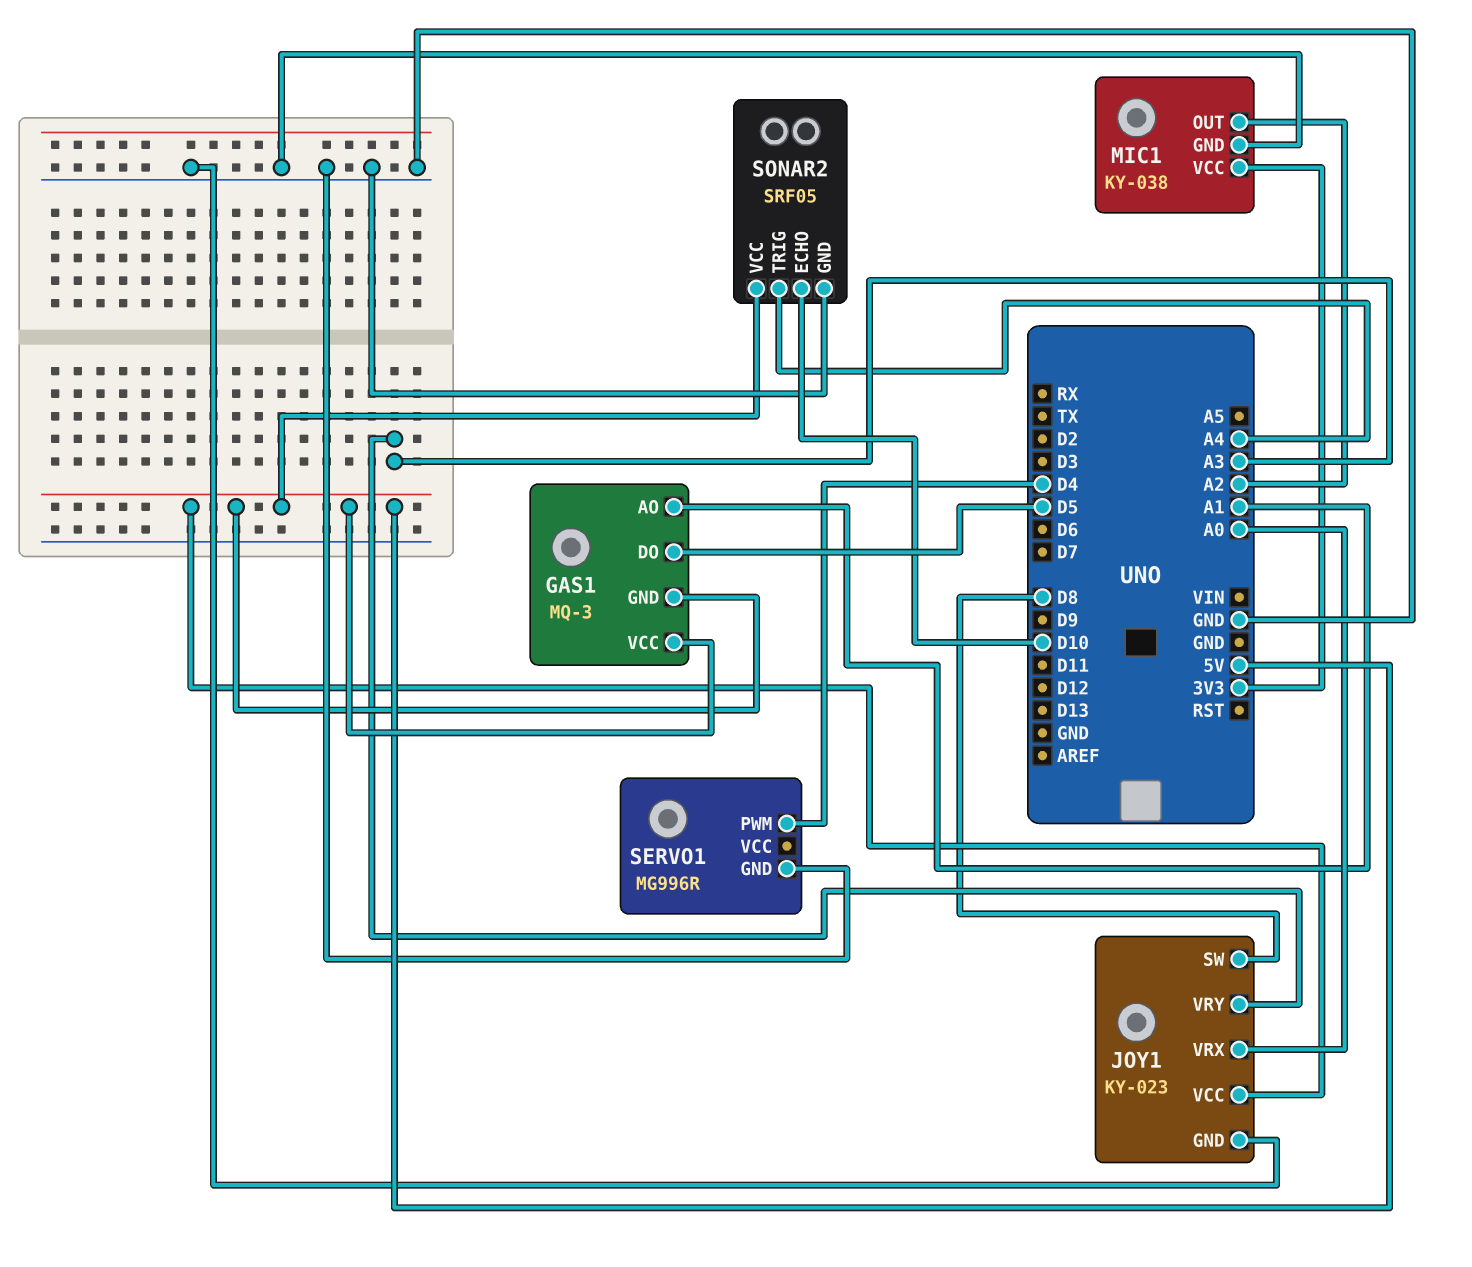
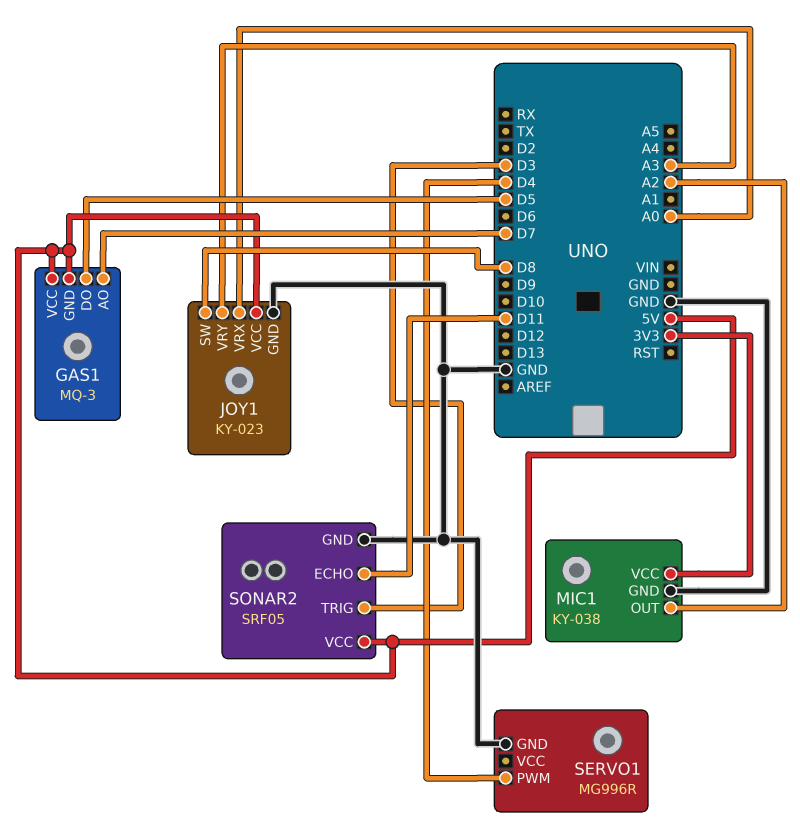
GAS1 pin AO: A1 -> D7
SONAR2 pin ECHO: D10 -> D11
SONAR2 pin TRIG: A4 -> D3

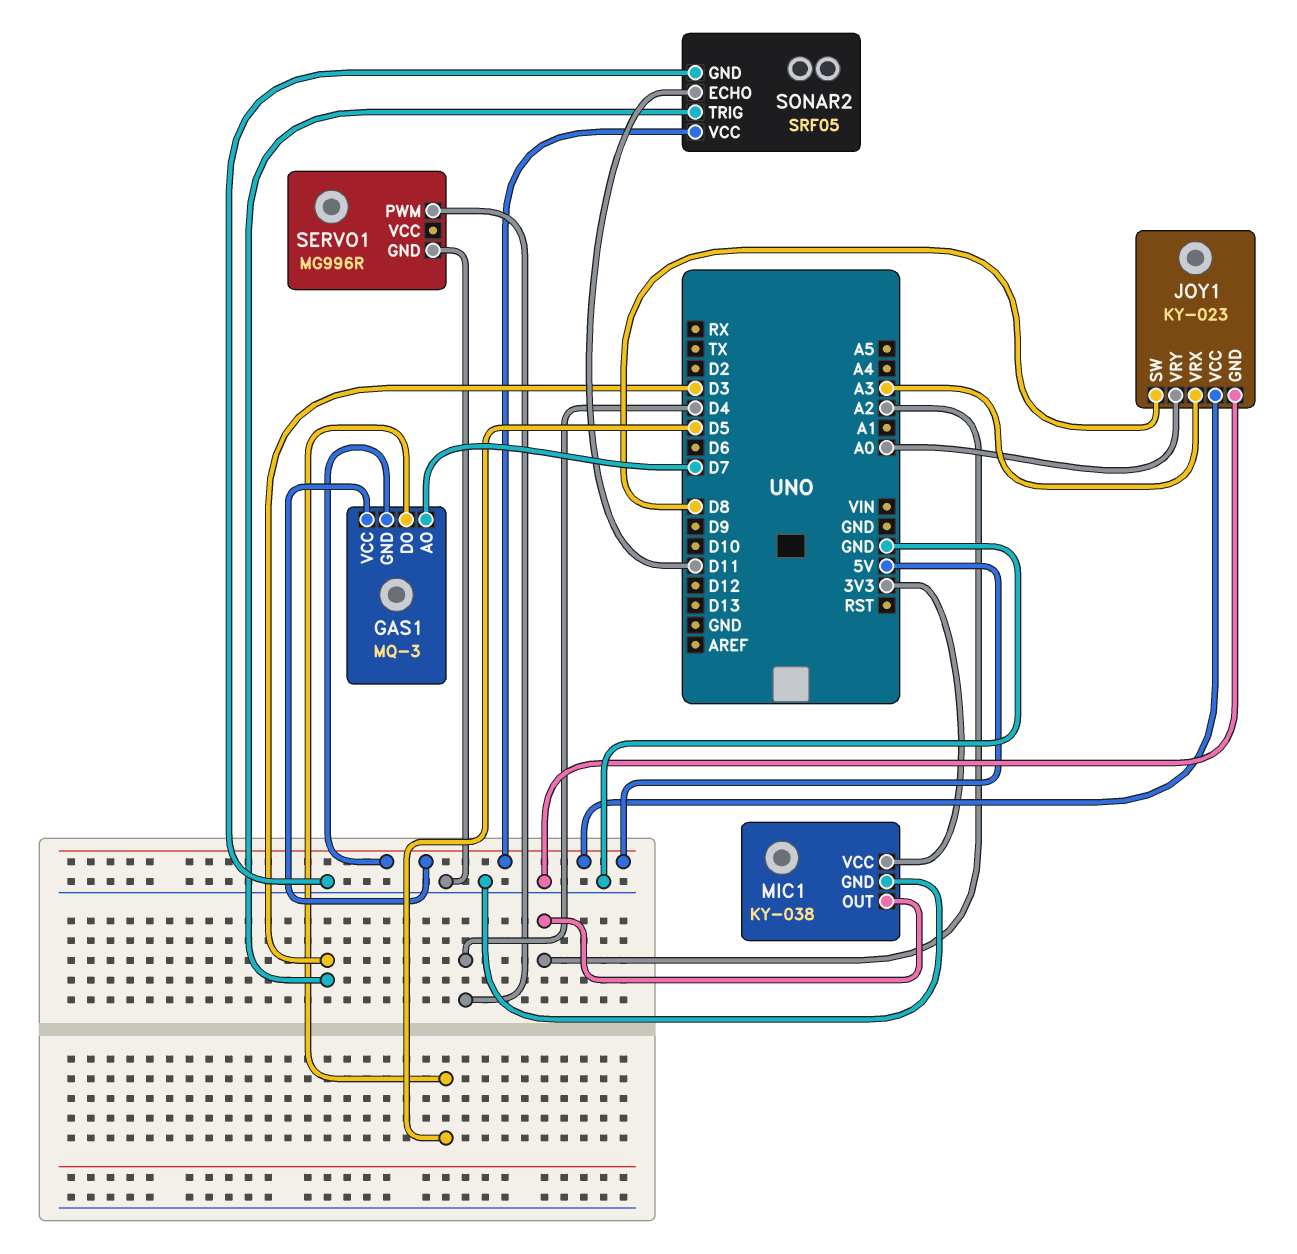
JOY1 pin VRX: A0 -> A3
JOY1 pin VRY: A3 -> A0

